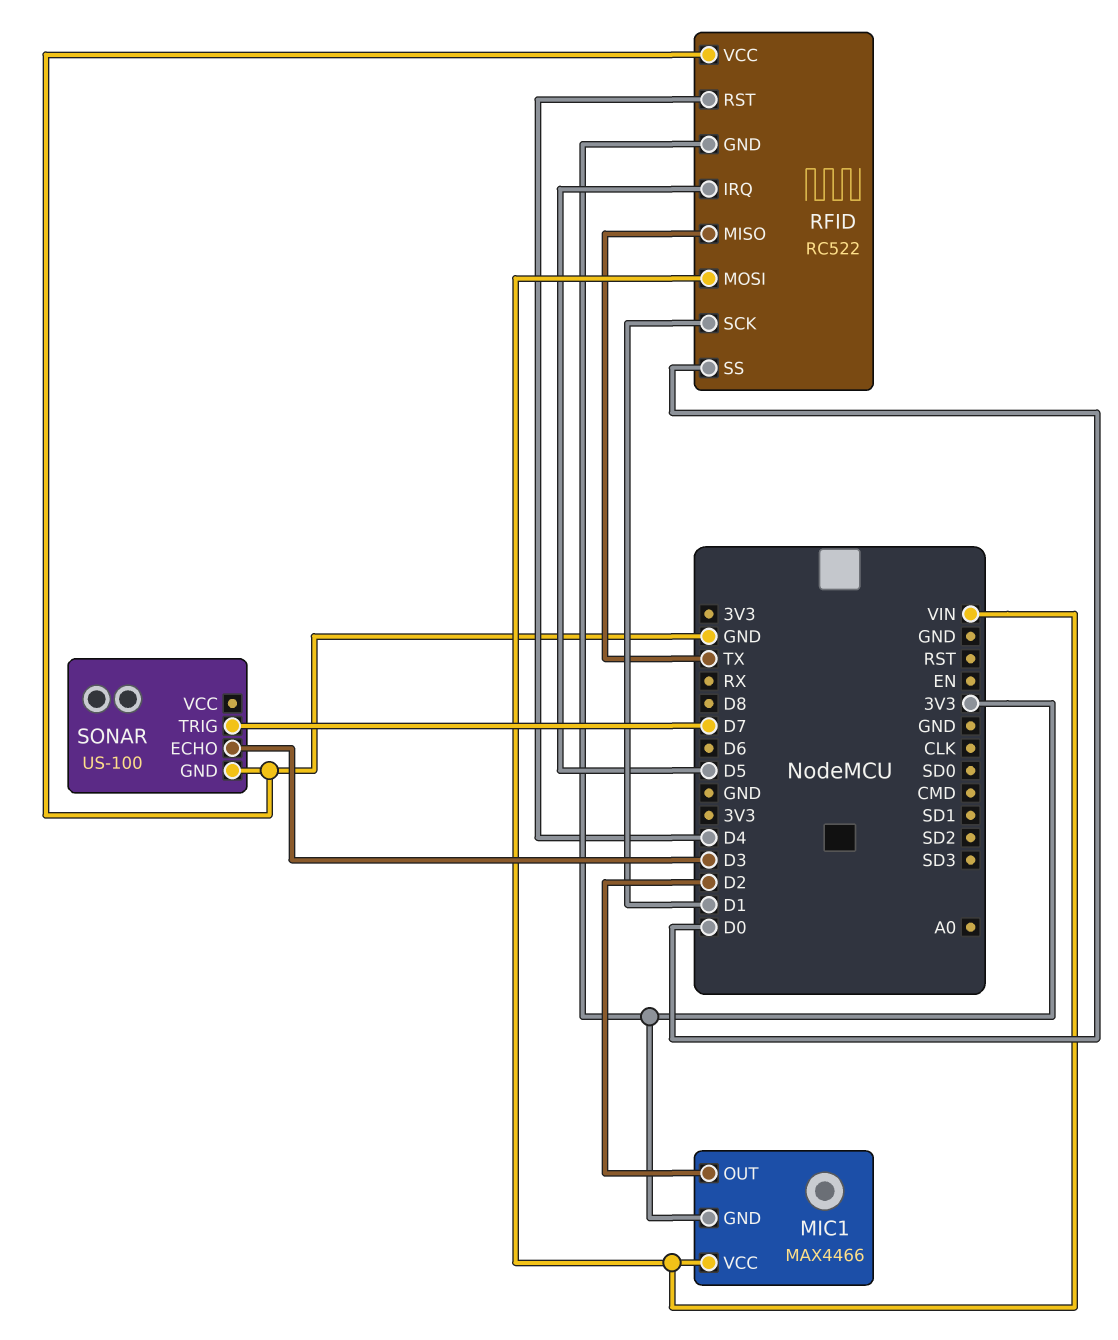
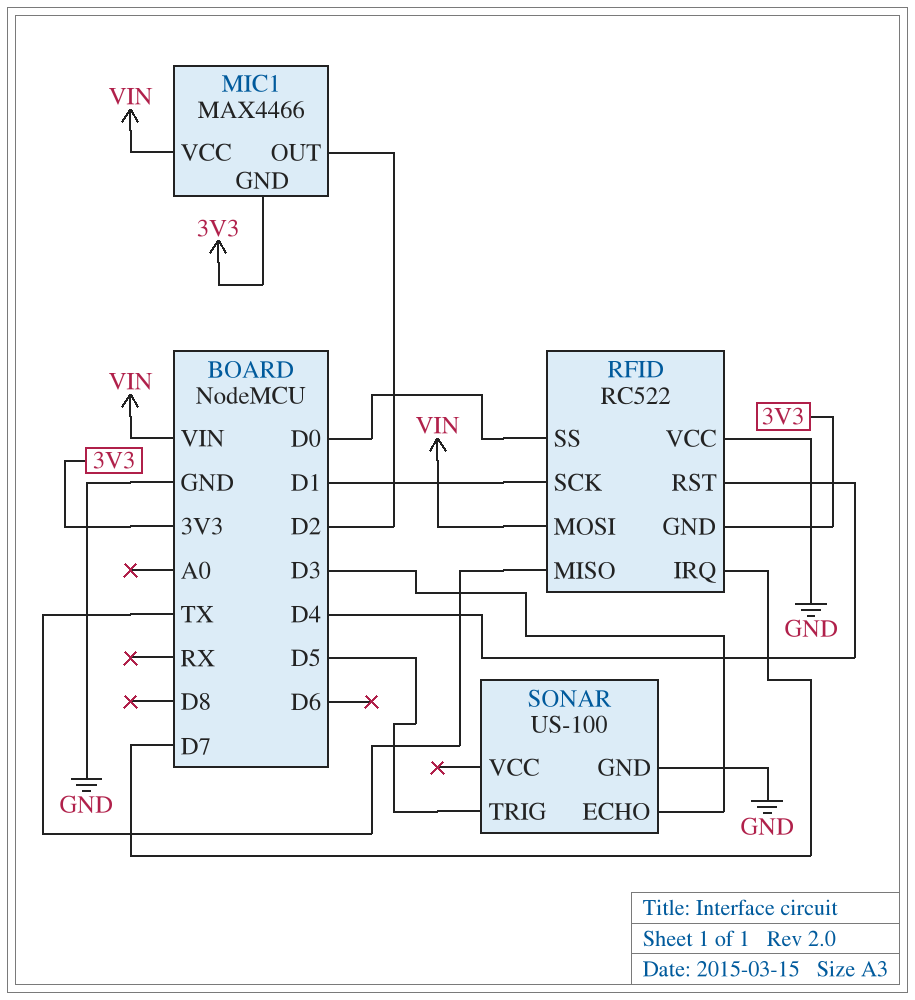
RFID pin IRQ: D5 -> D7
SONAR pin TRIG: D7 -> D5

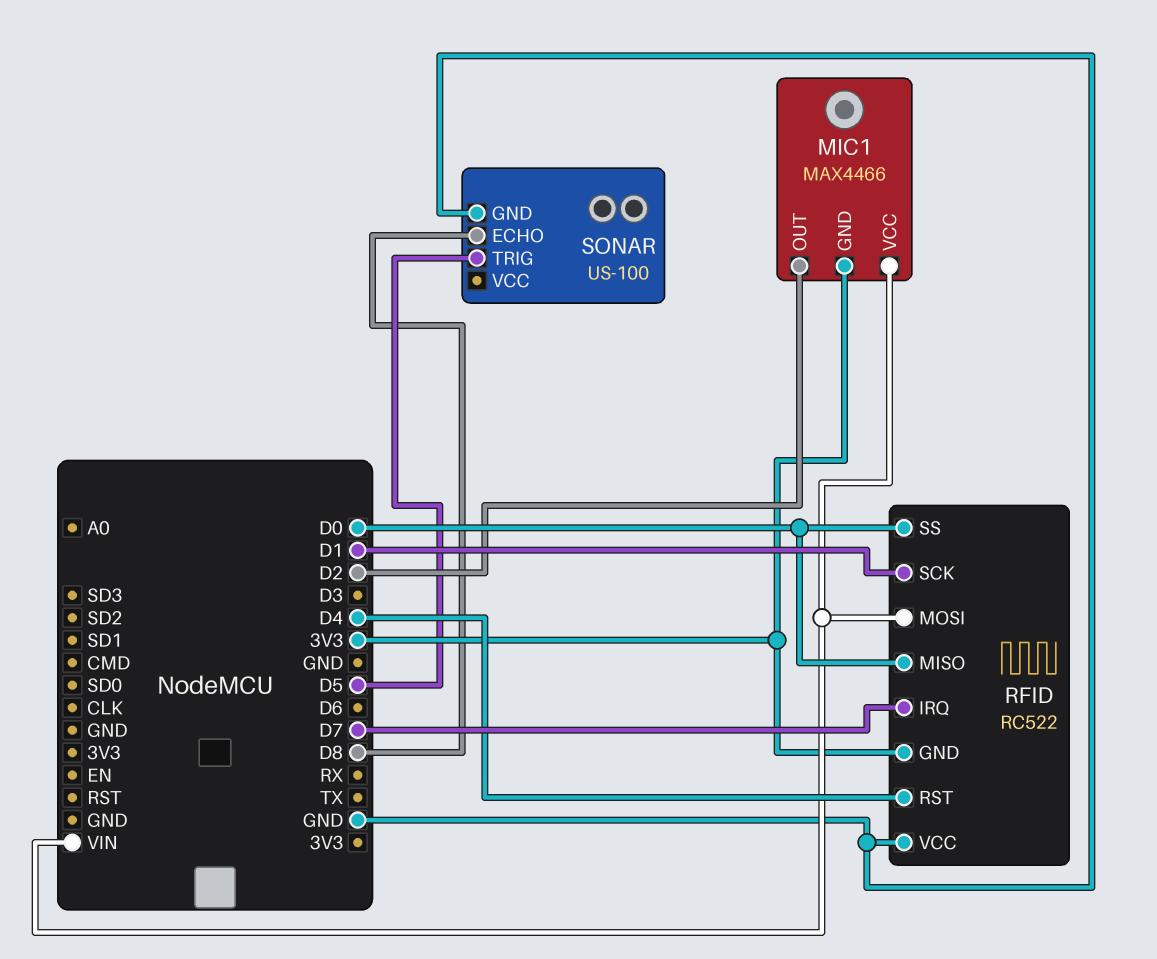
RFID pin MISO: TX -> D0
SONAR pin ECHO: D3 -> D8

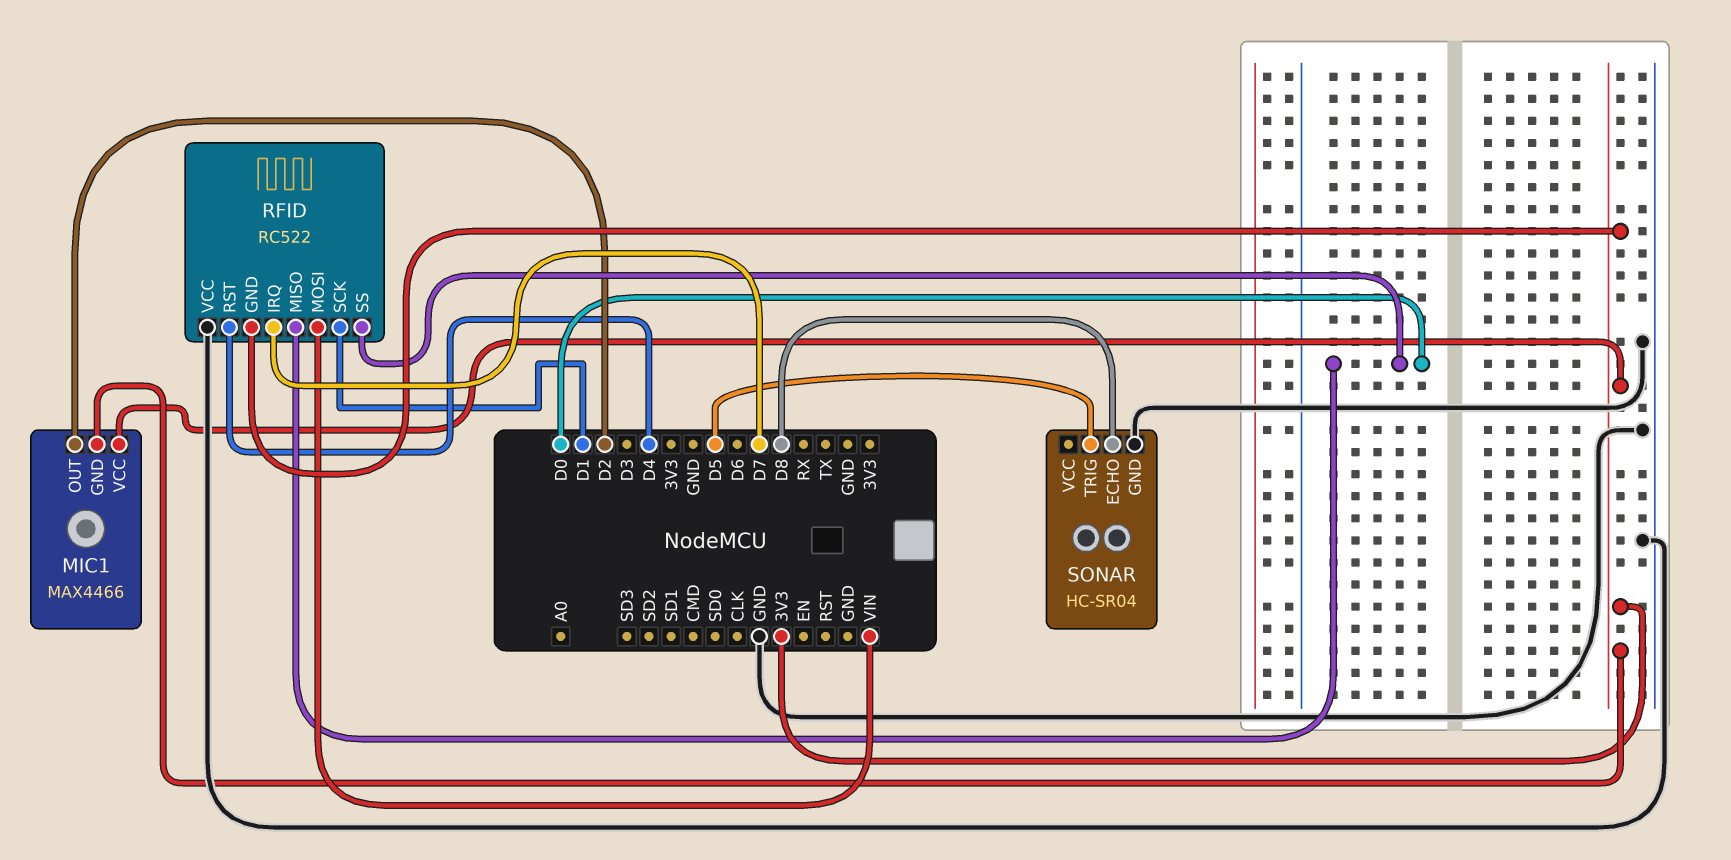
MIC1 pin VCC: VIN -> 3V3
SONAR: US-100 -> HC-SR04

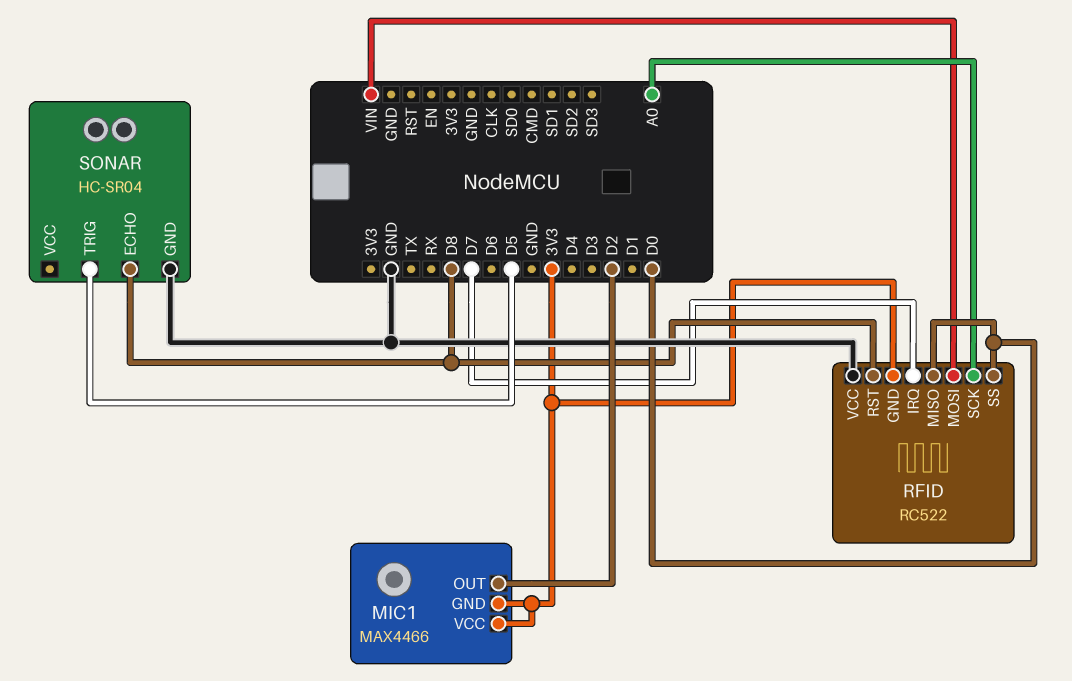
RFID pin RST: D4 -> D8
RFID pin SCK: D1 -> A0

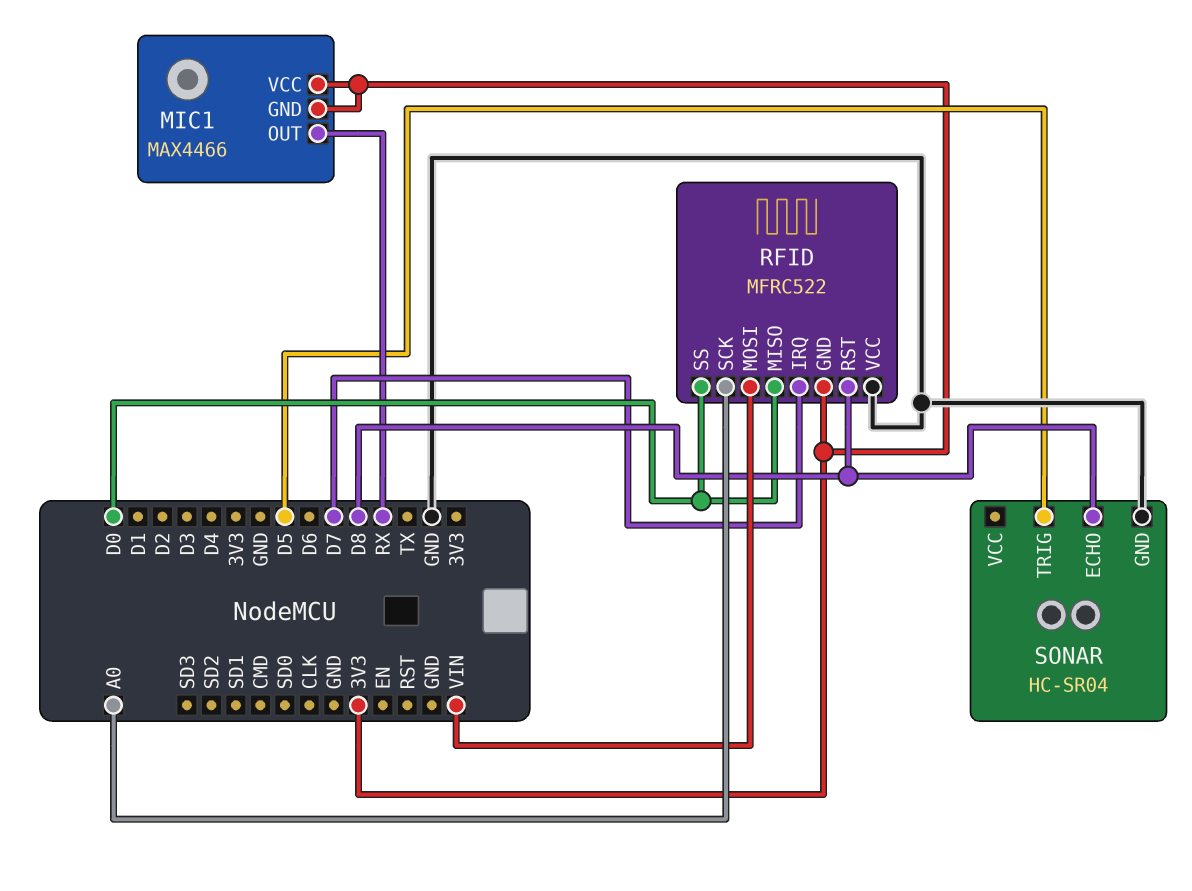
MIC1 pin OUT: D2 -> RX
RFID: RC522 -> MFRC522

